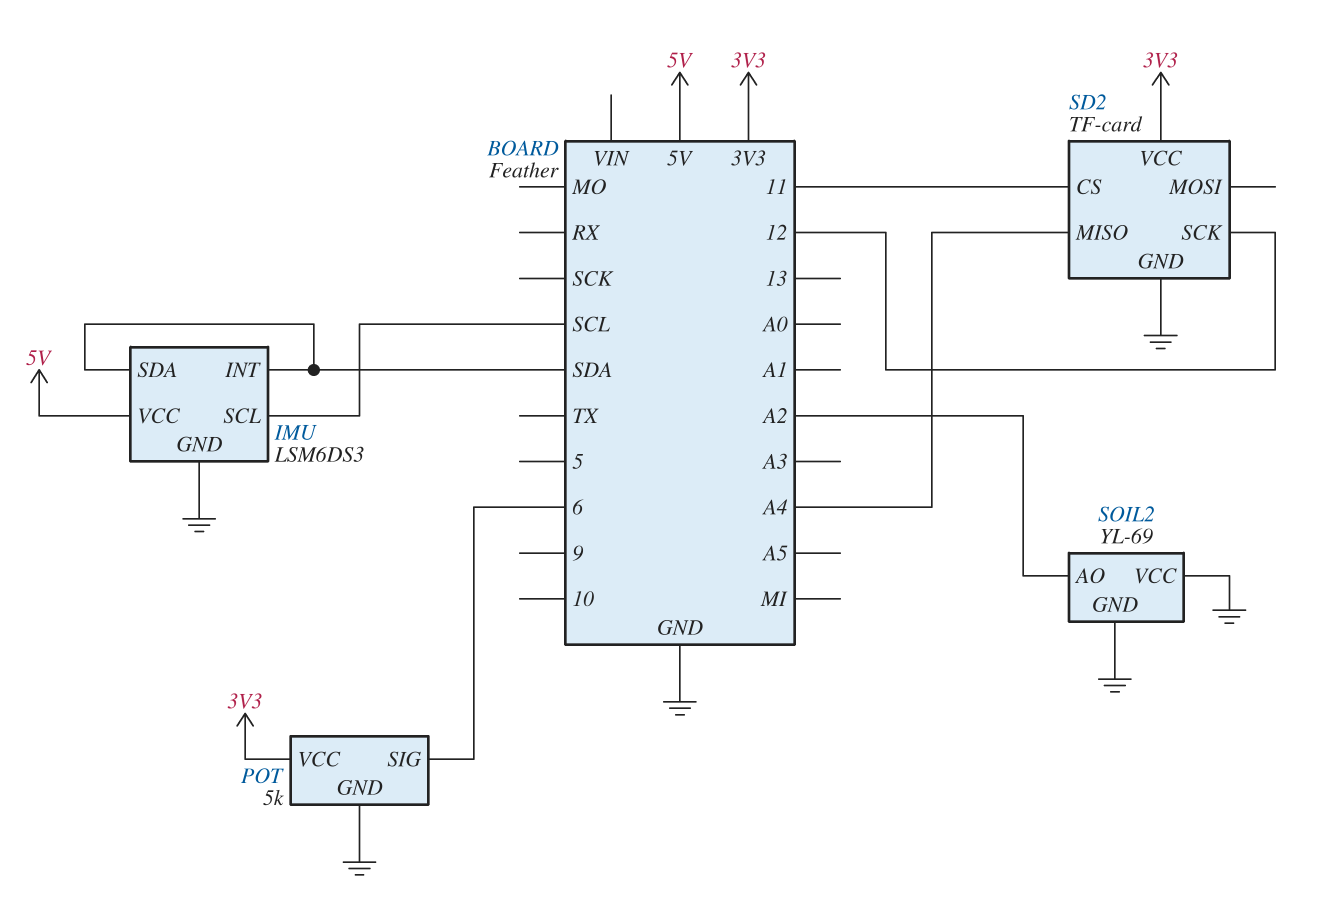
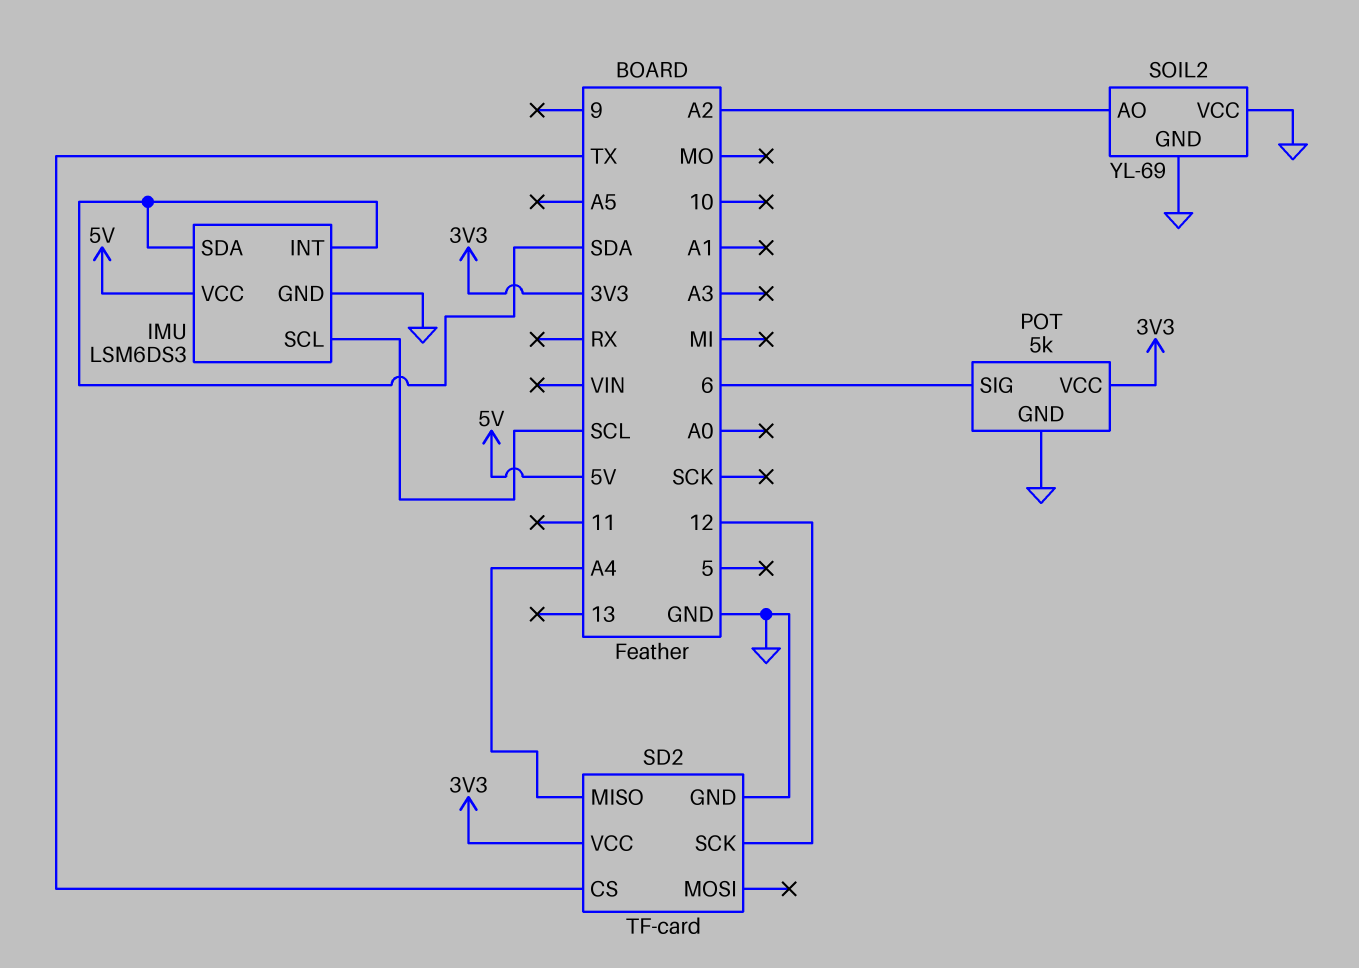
SD2 pin CS: 11 -> TX

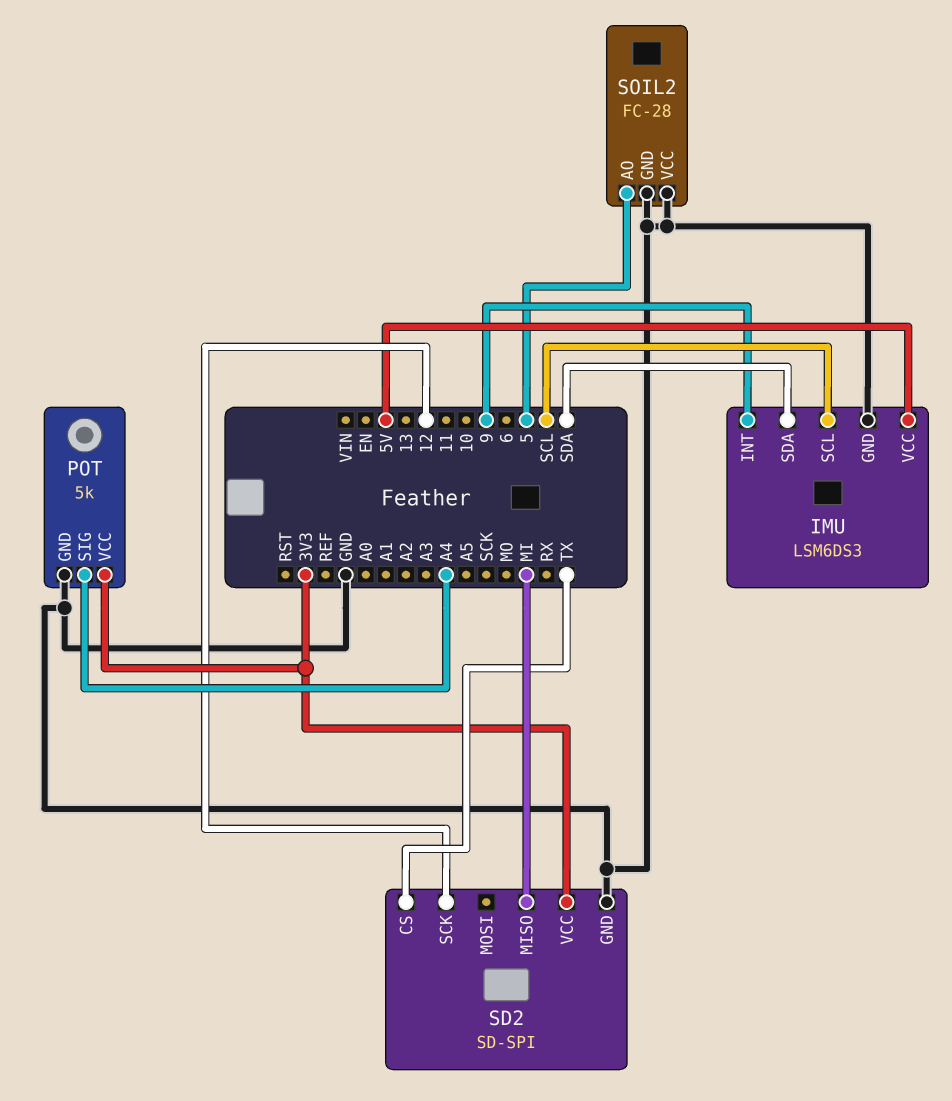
IMU pin INT: SDA -> 9
POT pin SIG: 6 -> A4
SD2: TF-card -> SD-SPI
SD2 pin MISO: A4 -> MI
SOIL2: YL-69 -> FC-28
SOIL2 pin AO: A2 -> 5

